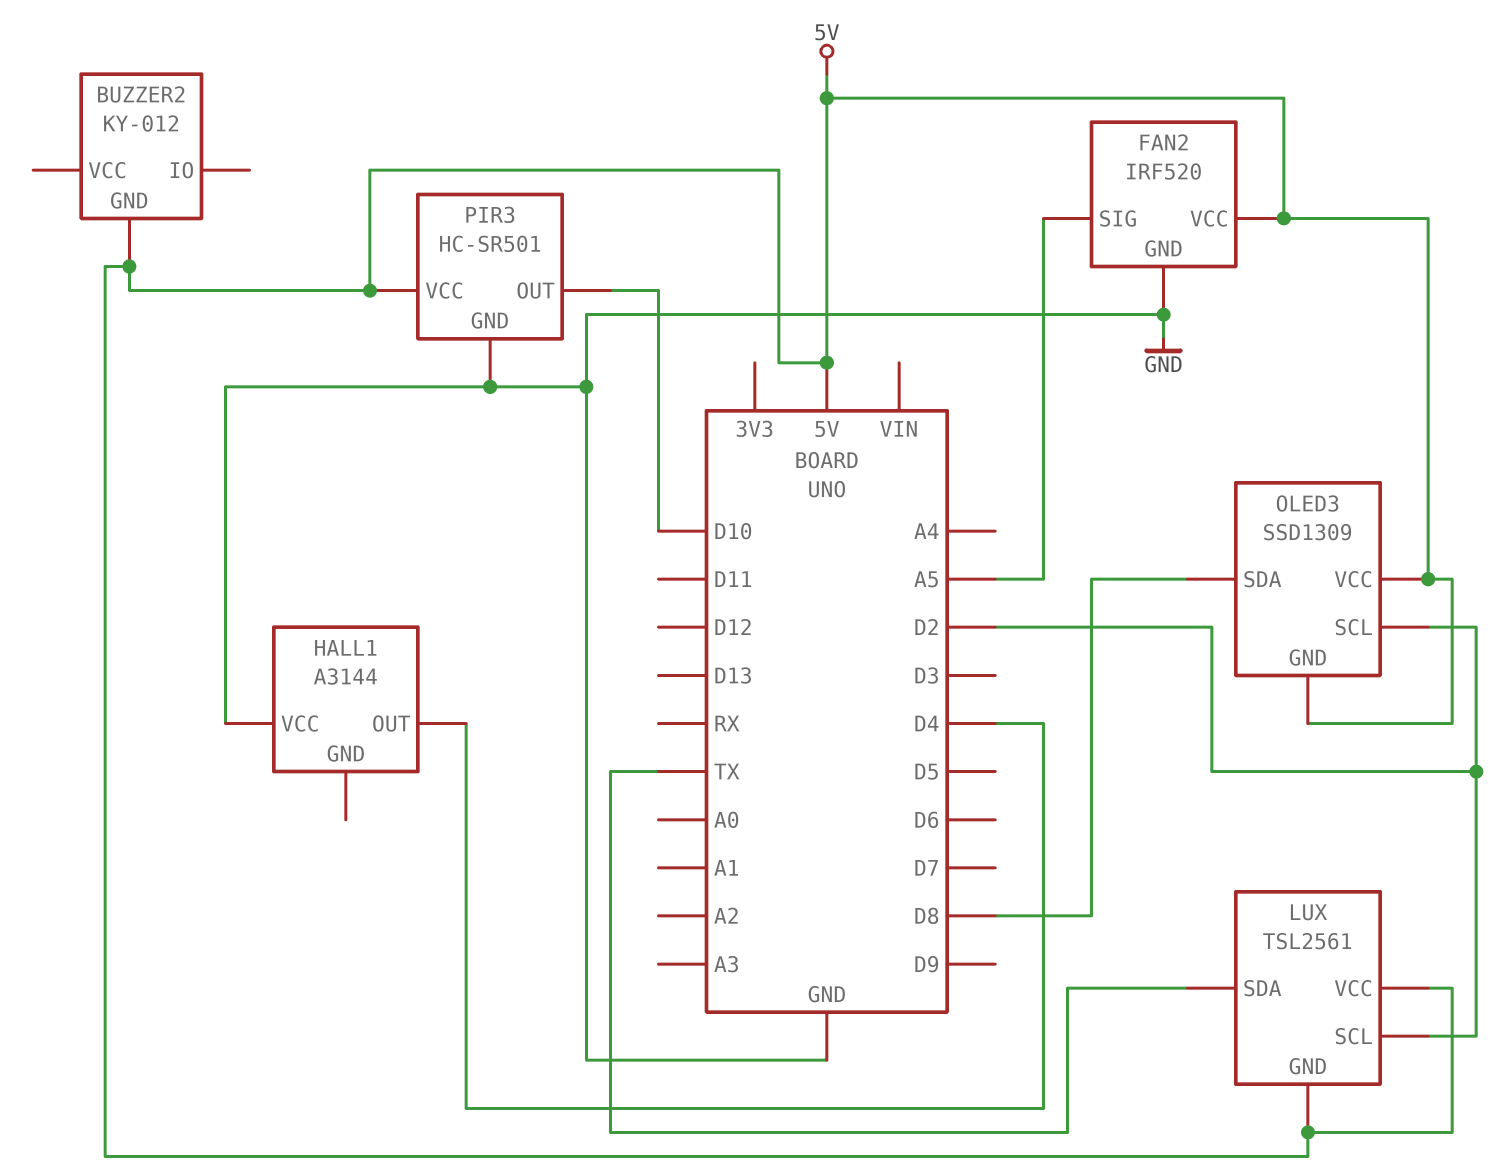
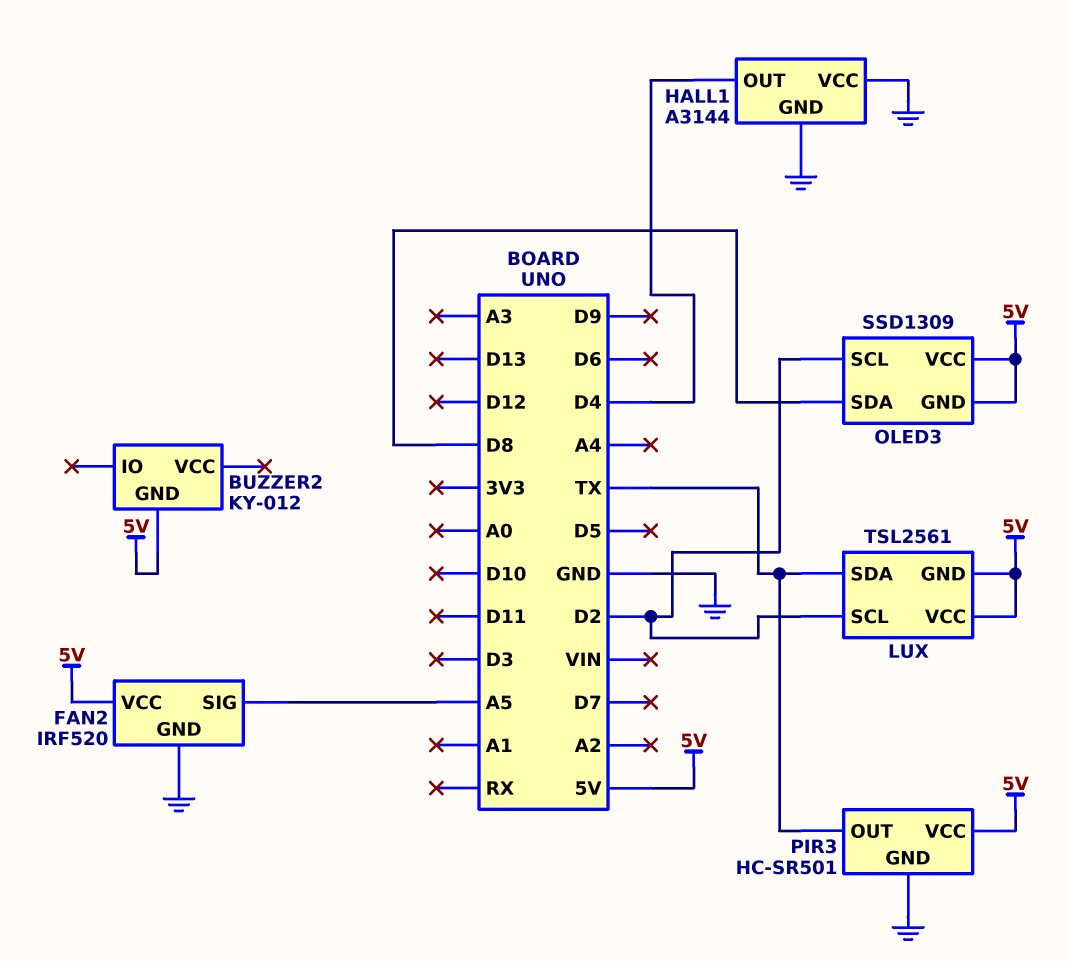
HALL1 pin GND: none -> GND
PIR3 pin OUT: D10 -> TX

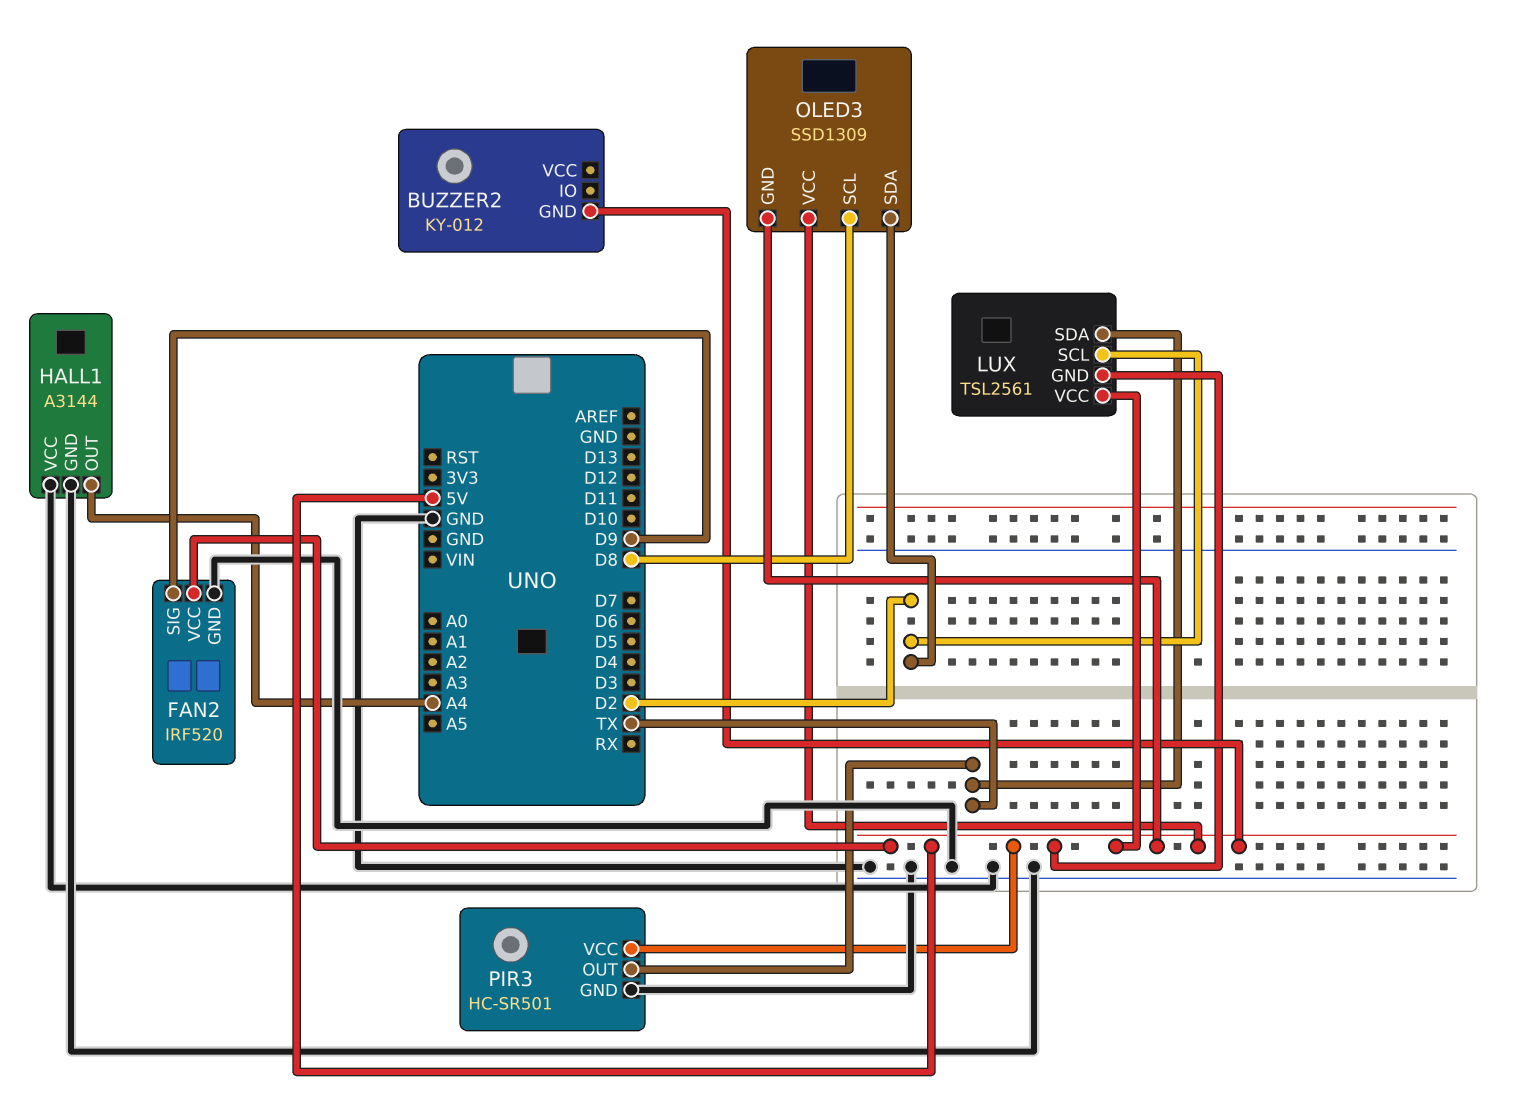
FAN2 pin SIG: A5 -> D9
HALL1 pin OUT: D4 -> A4
OLED3 pin SCL: D2 -> D8
OLED3 pin SDA: D8 -> D2

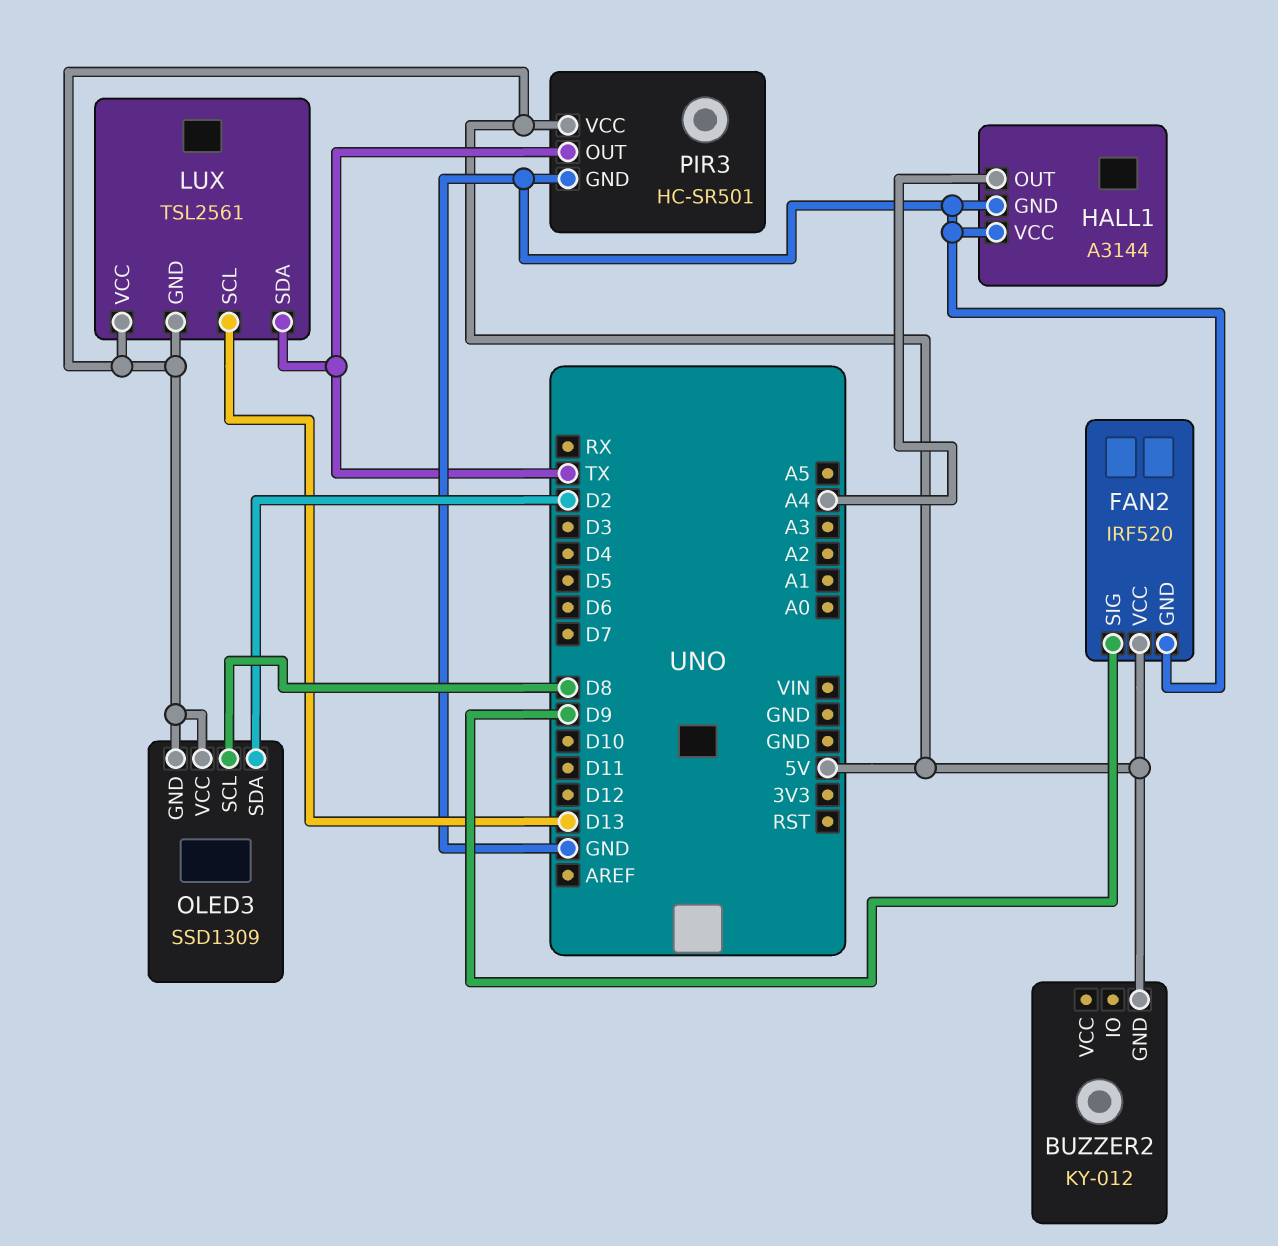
LUX pin SCL: D2 -> D13

